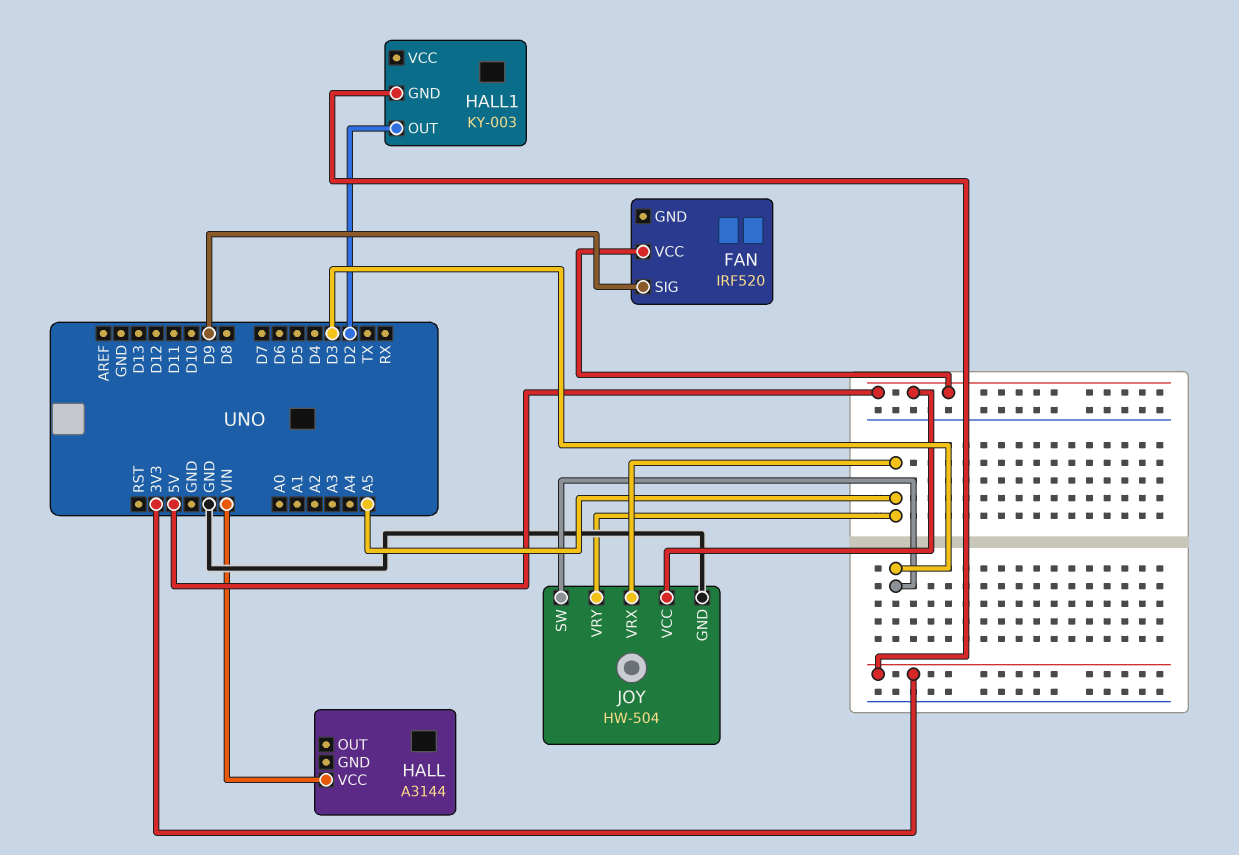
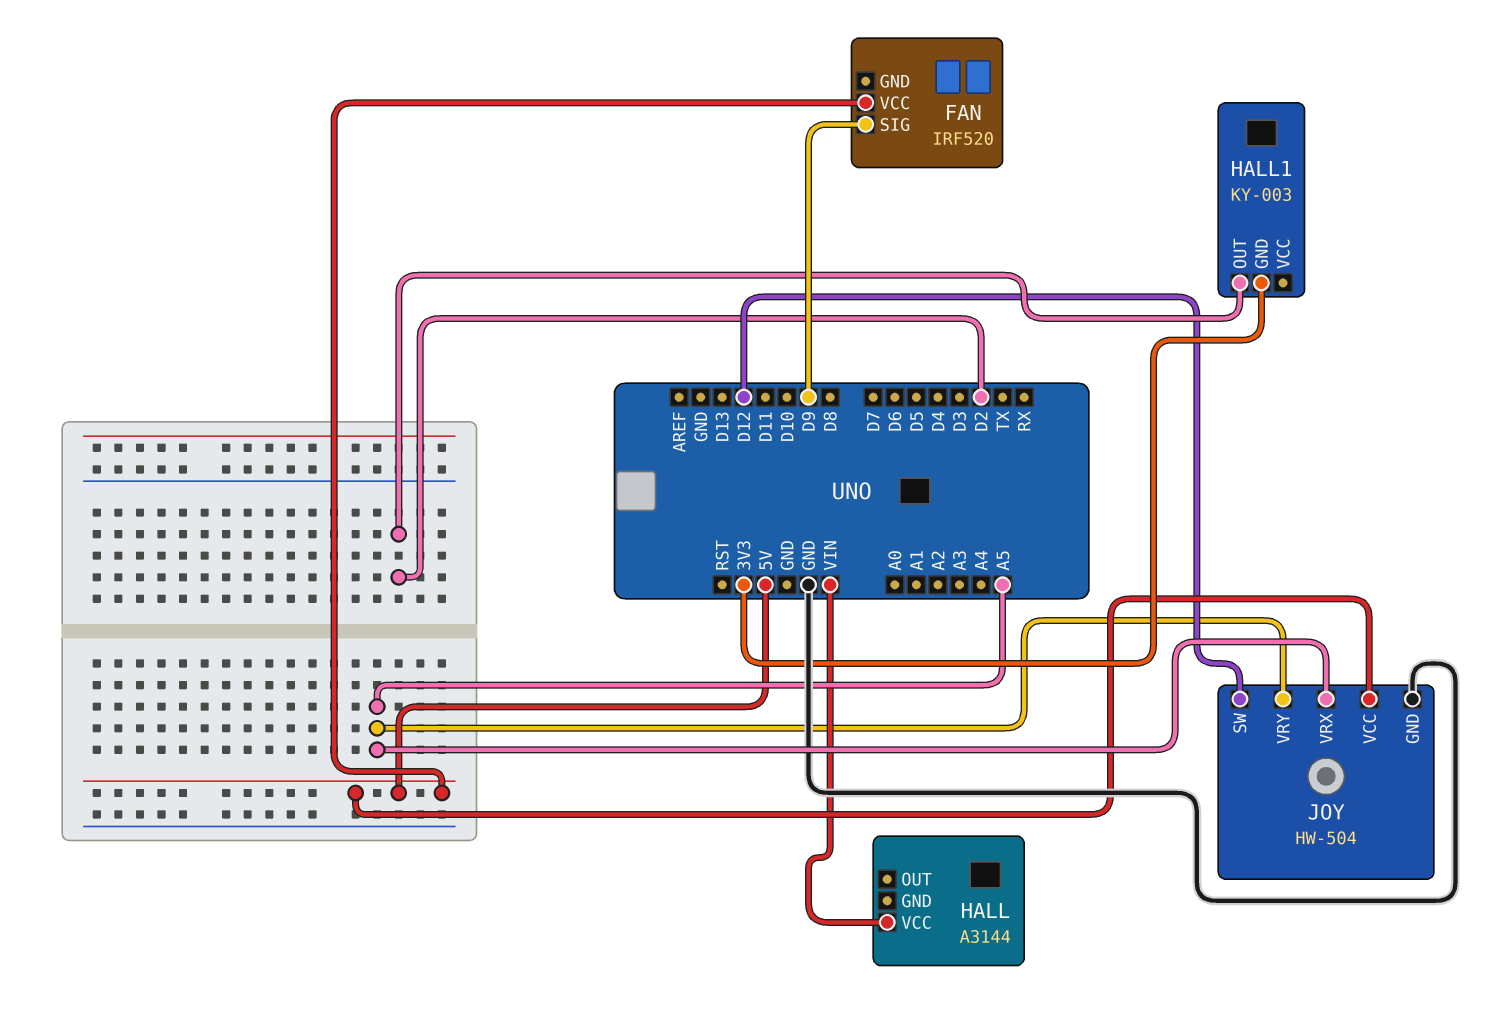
JOY pin SW: D3 -> D12

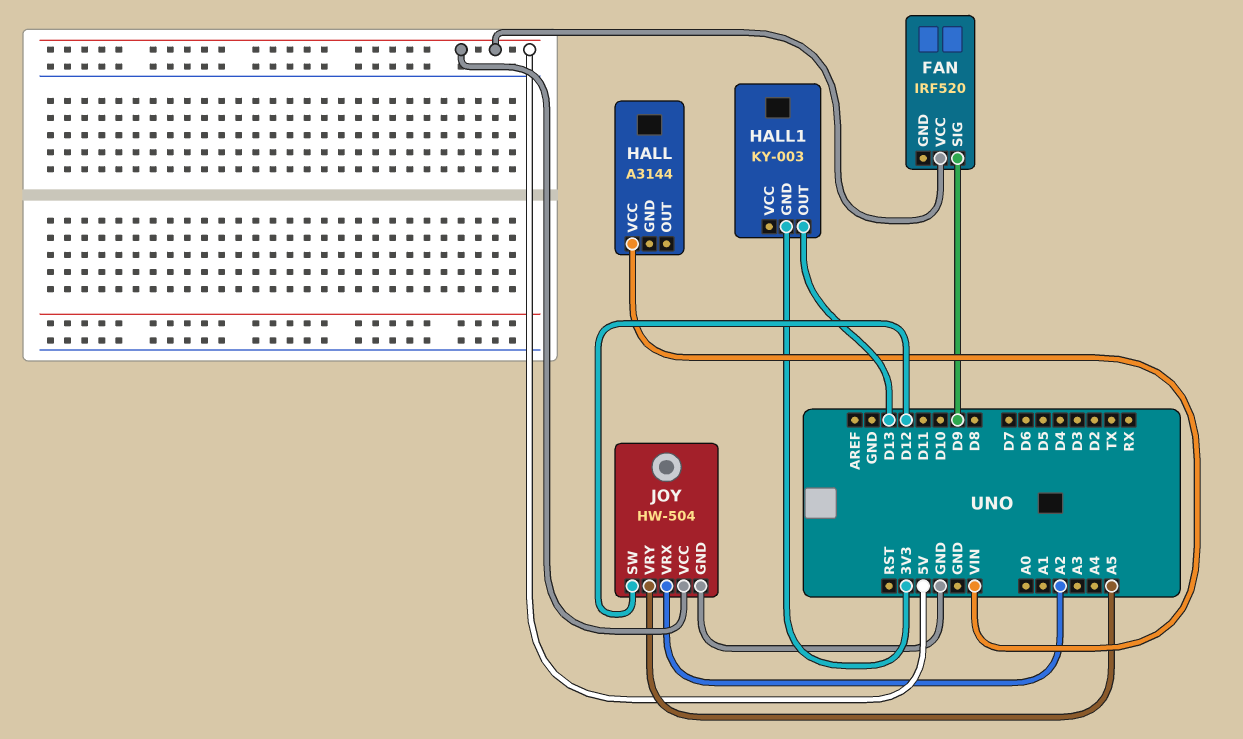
HALL1 pin OUT: D2 -> D13
JOY pin VRX: A5 -> A2

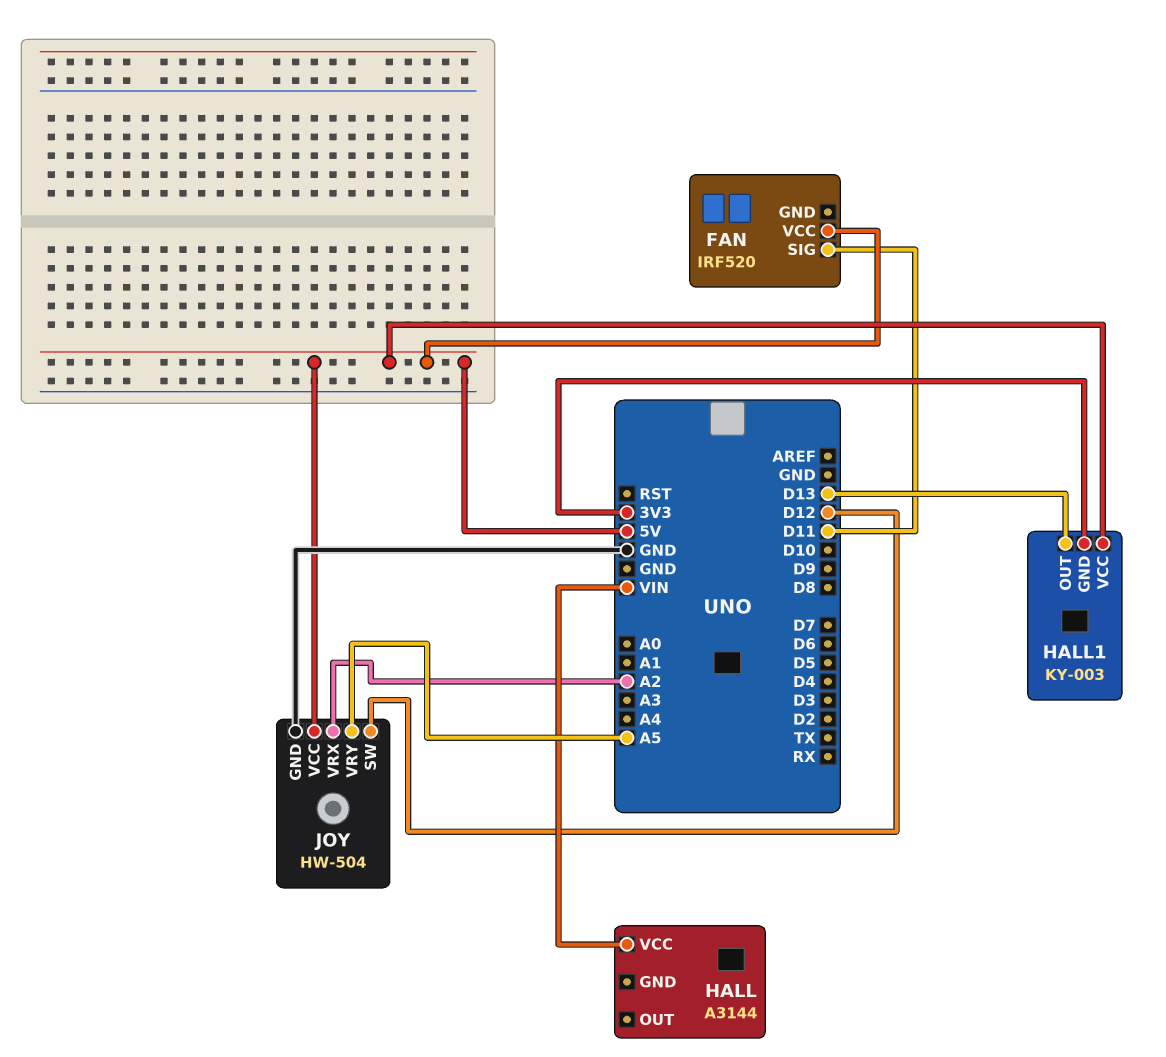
FAN pin SIG: D9 -> D11
HALL1 pin VCC: none -> 5V

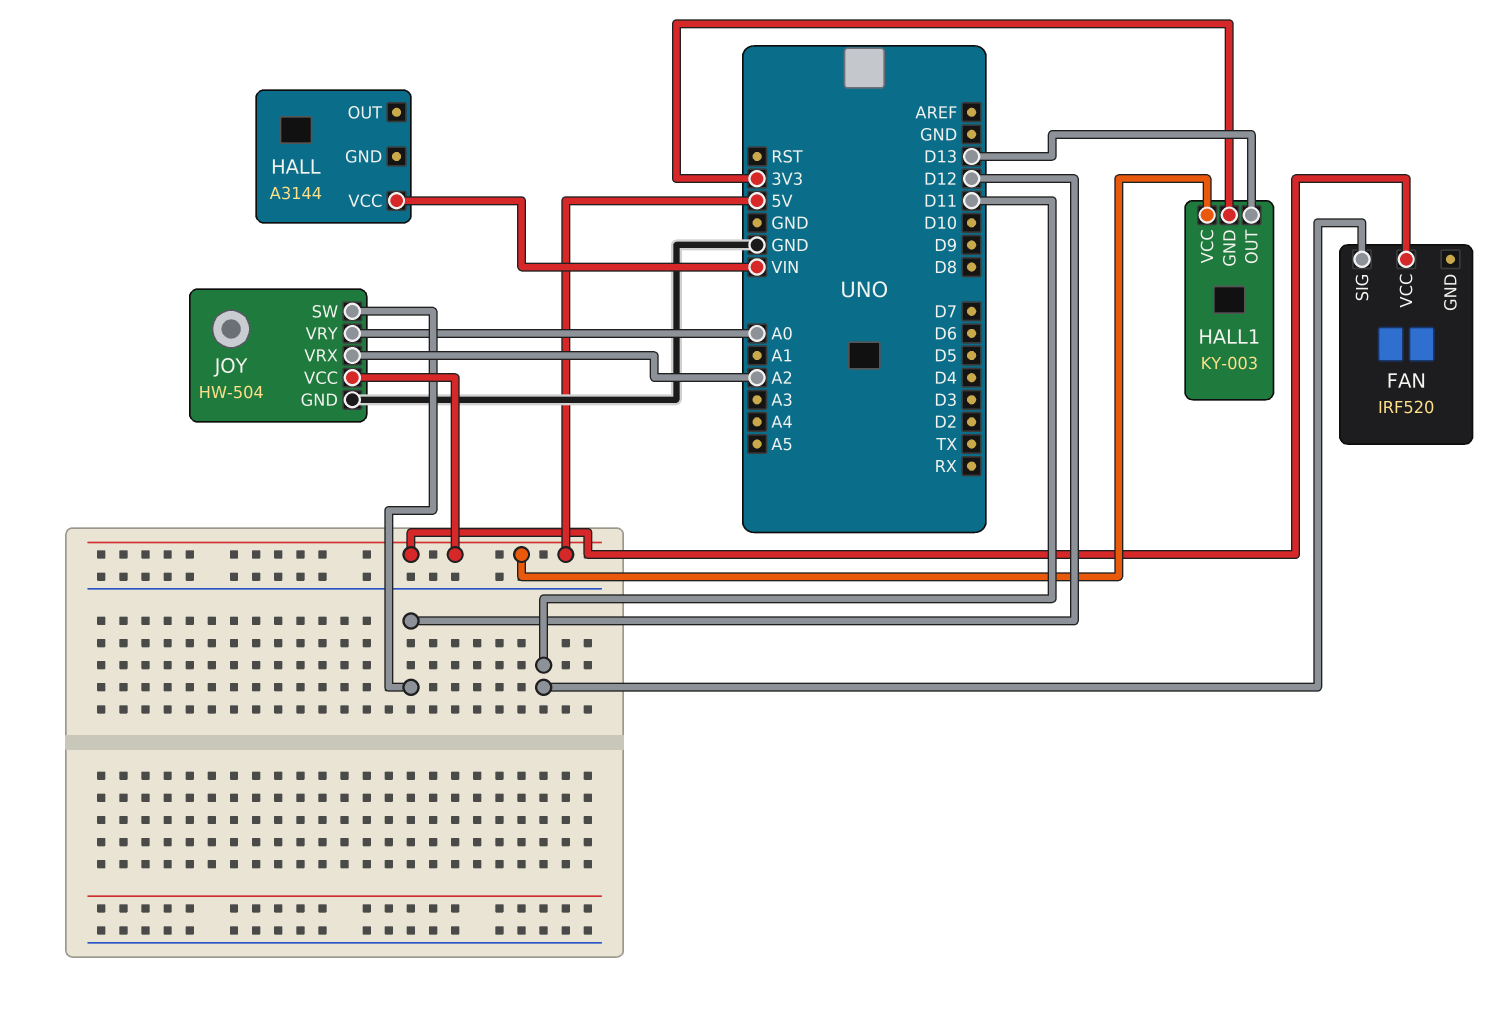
JOY pin VRY: A5 -> A0

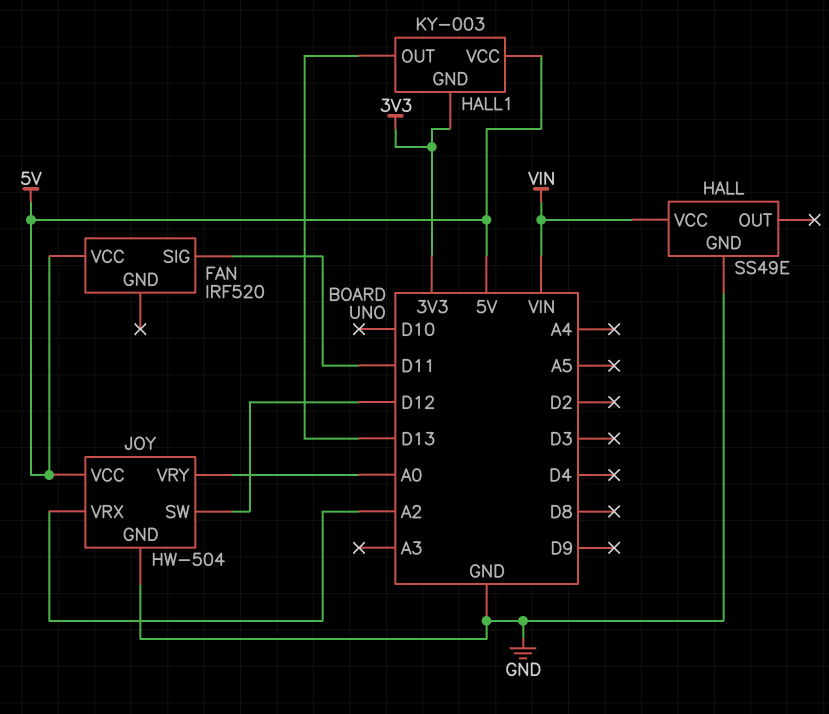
HALL: A3144 -> SS49E
HALL pin GND: none -> GND

